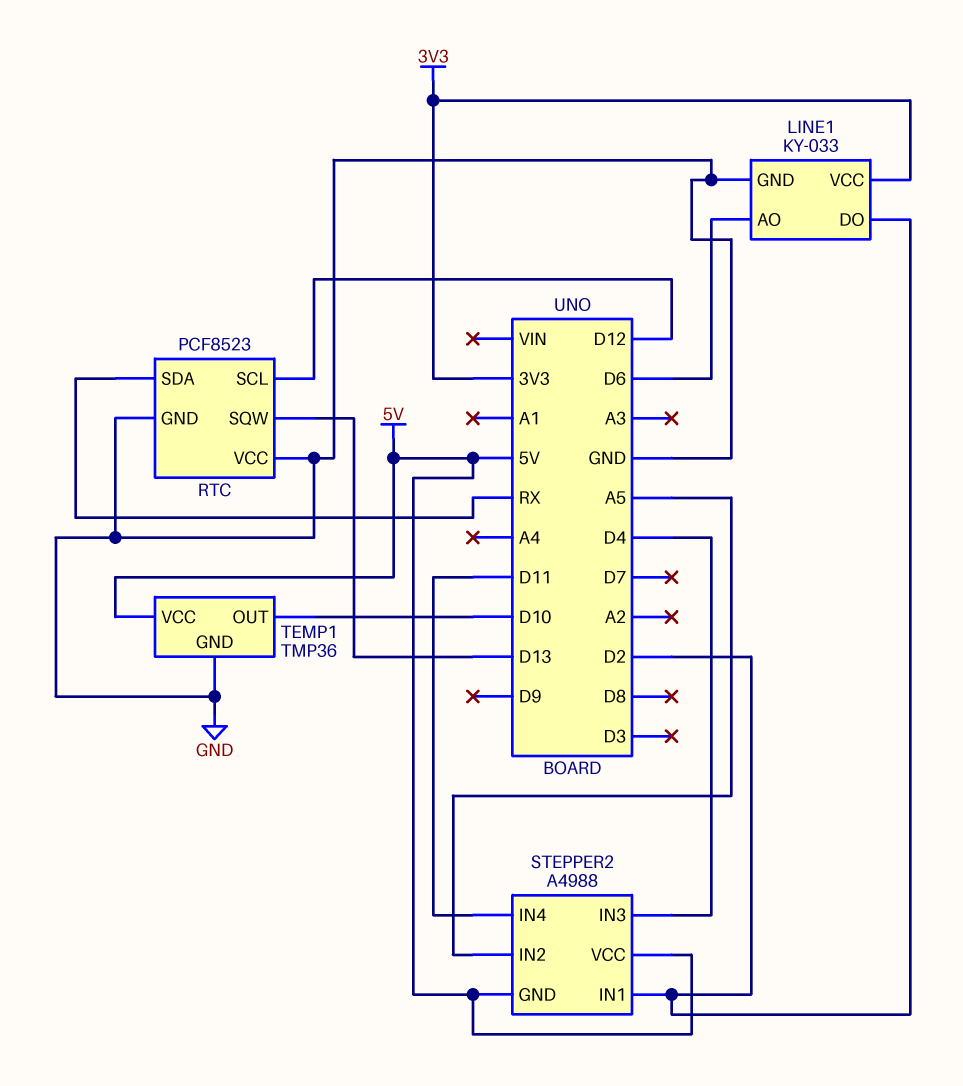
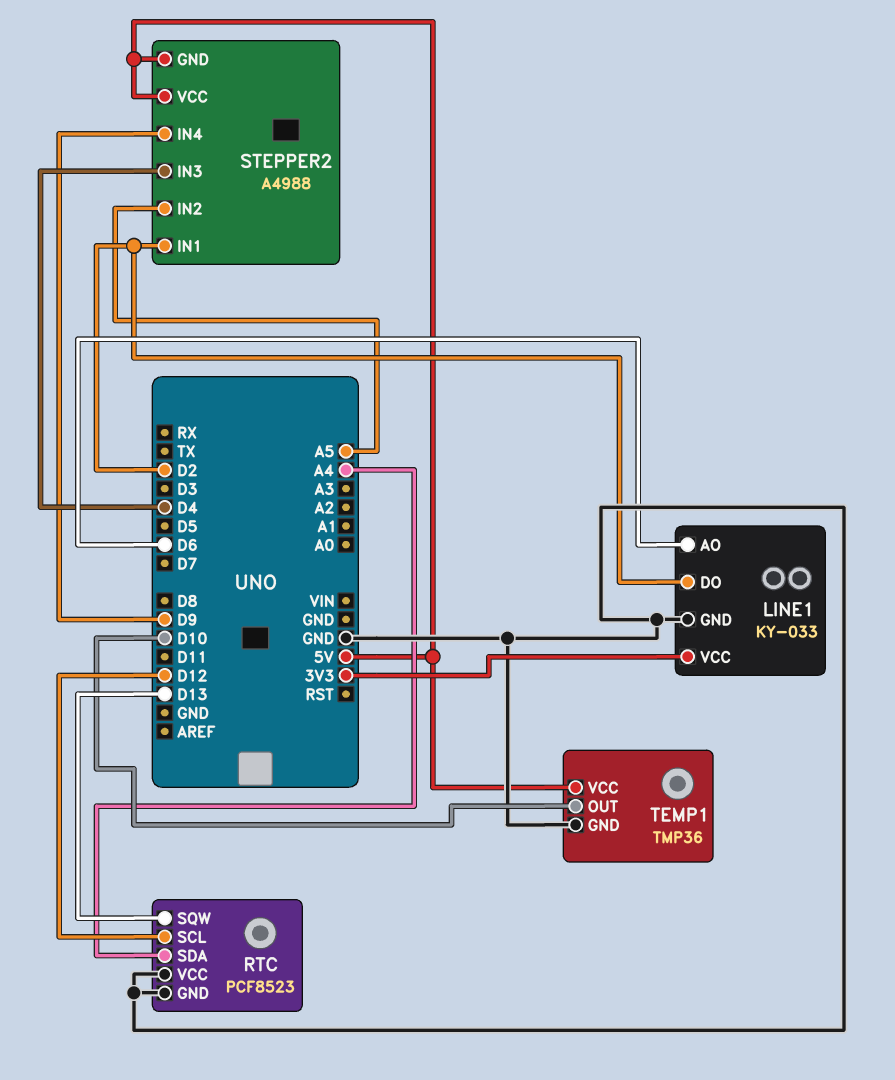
RTC pin SDA: RX -> A4
STEPPER2 pin IN4: D11 -> D9

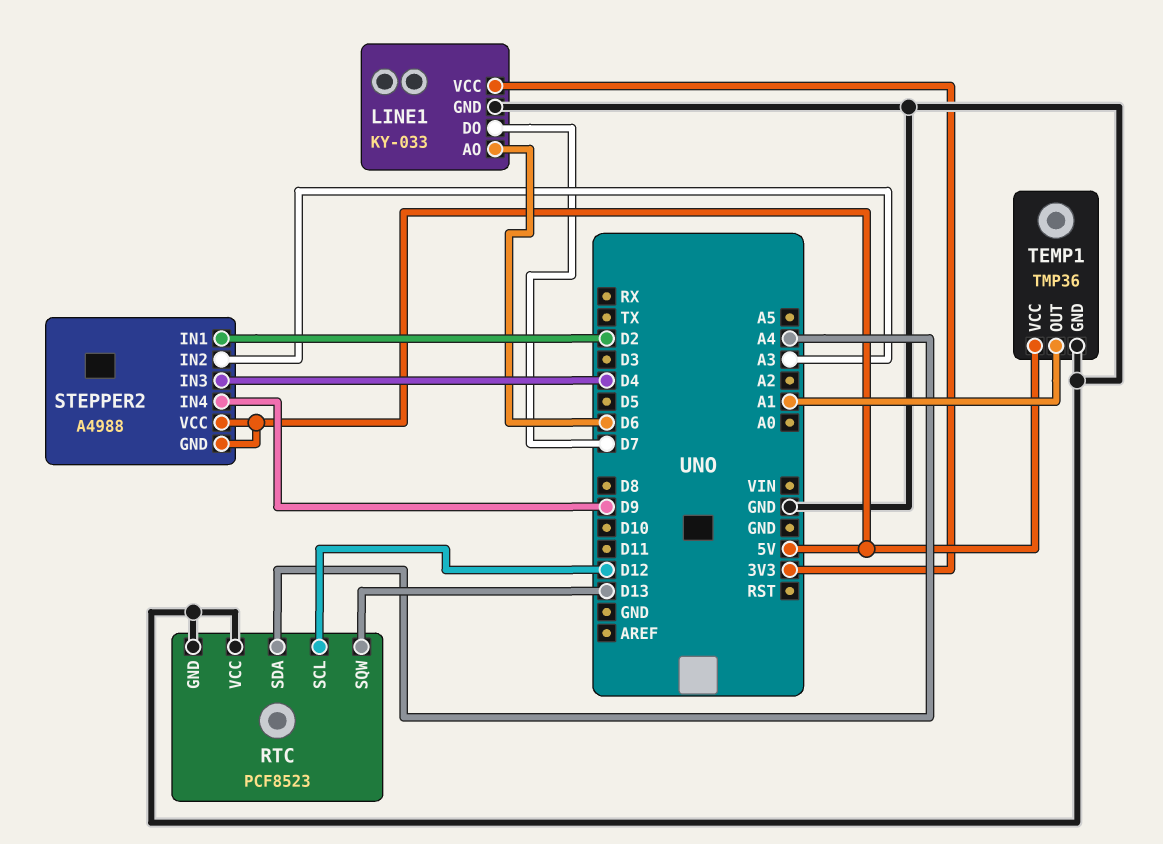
LINE1 pin DO: D2 -> D7
STEPPER2 pin IN2: A5 -> A3
TEMP1 pin OUT: D10 -> A1

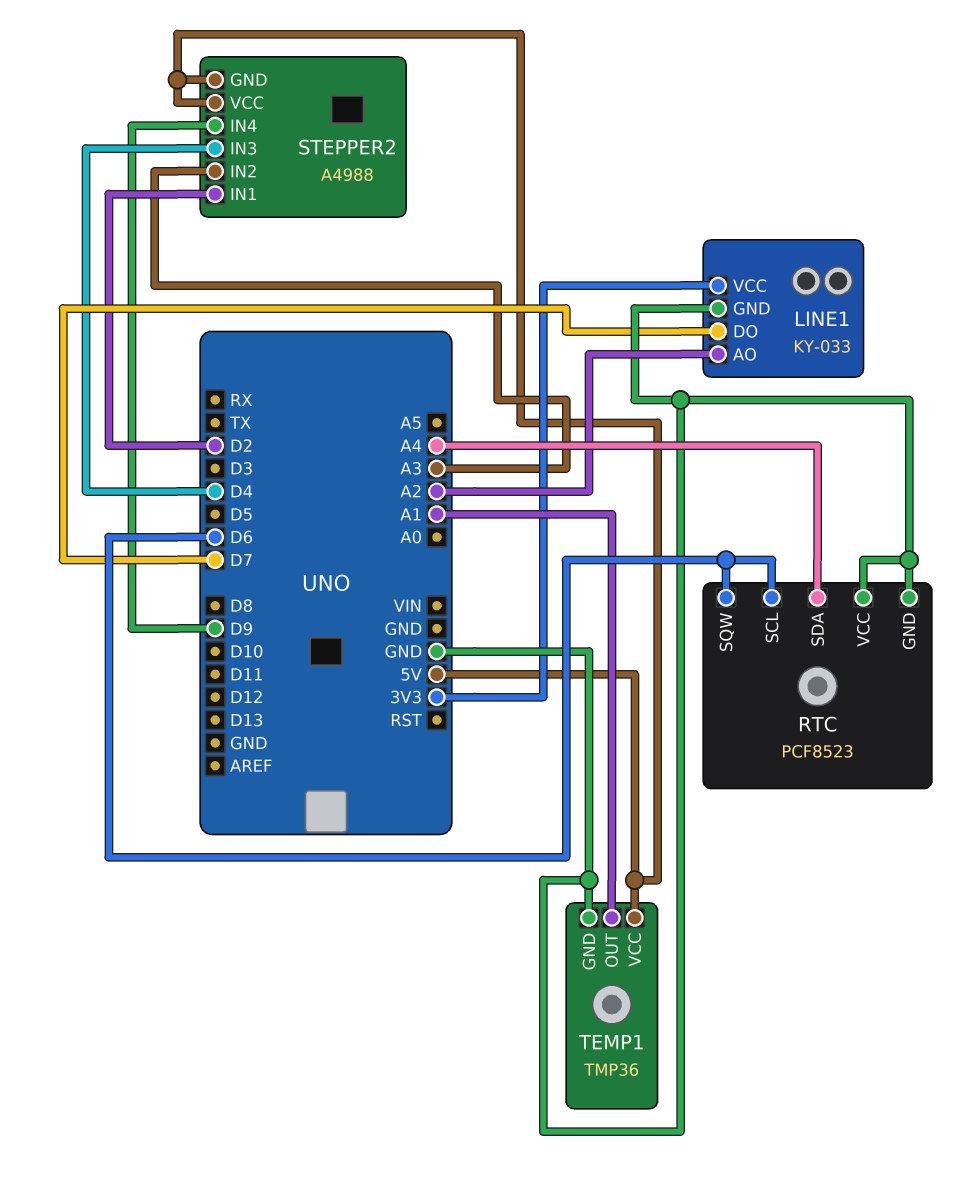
LINE1 pin AO: D6 -> A2
RTC pin SCL: D12 -> D6
RTC pin SQW: D13 -> D6

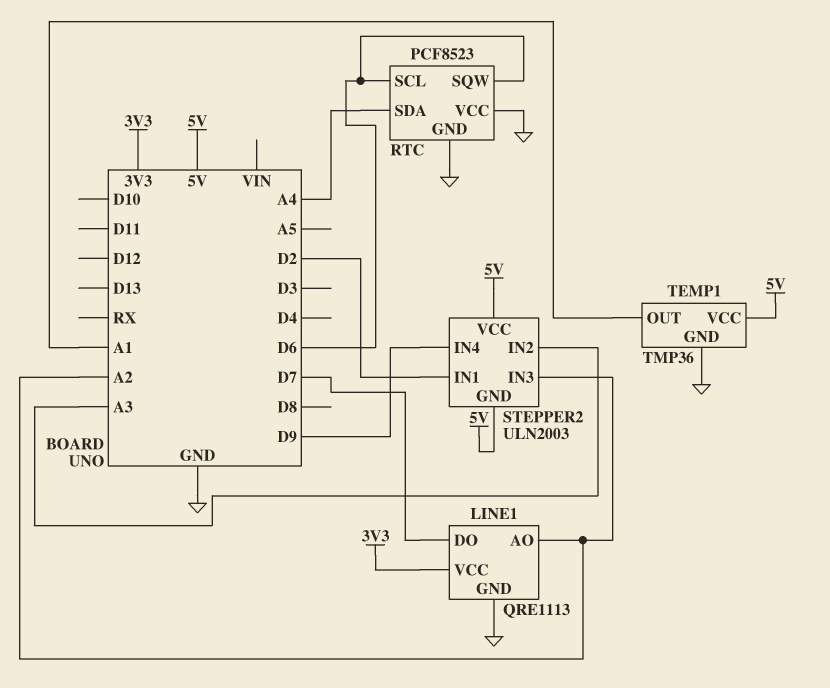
LINE1: KY-033 -> QRE1113
STEPPER2: A4988 -> ULN2003
STEPPER2 pin IN3: D4 -> A2

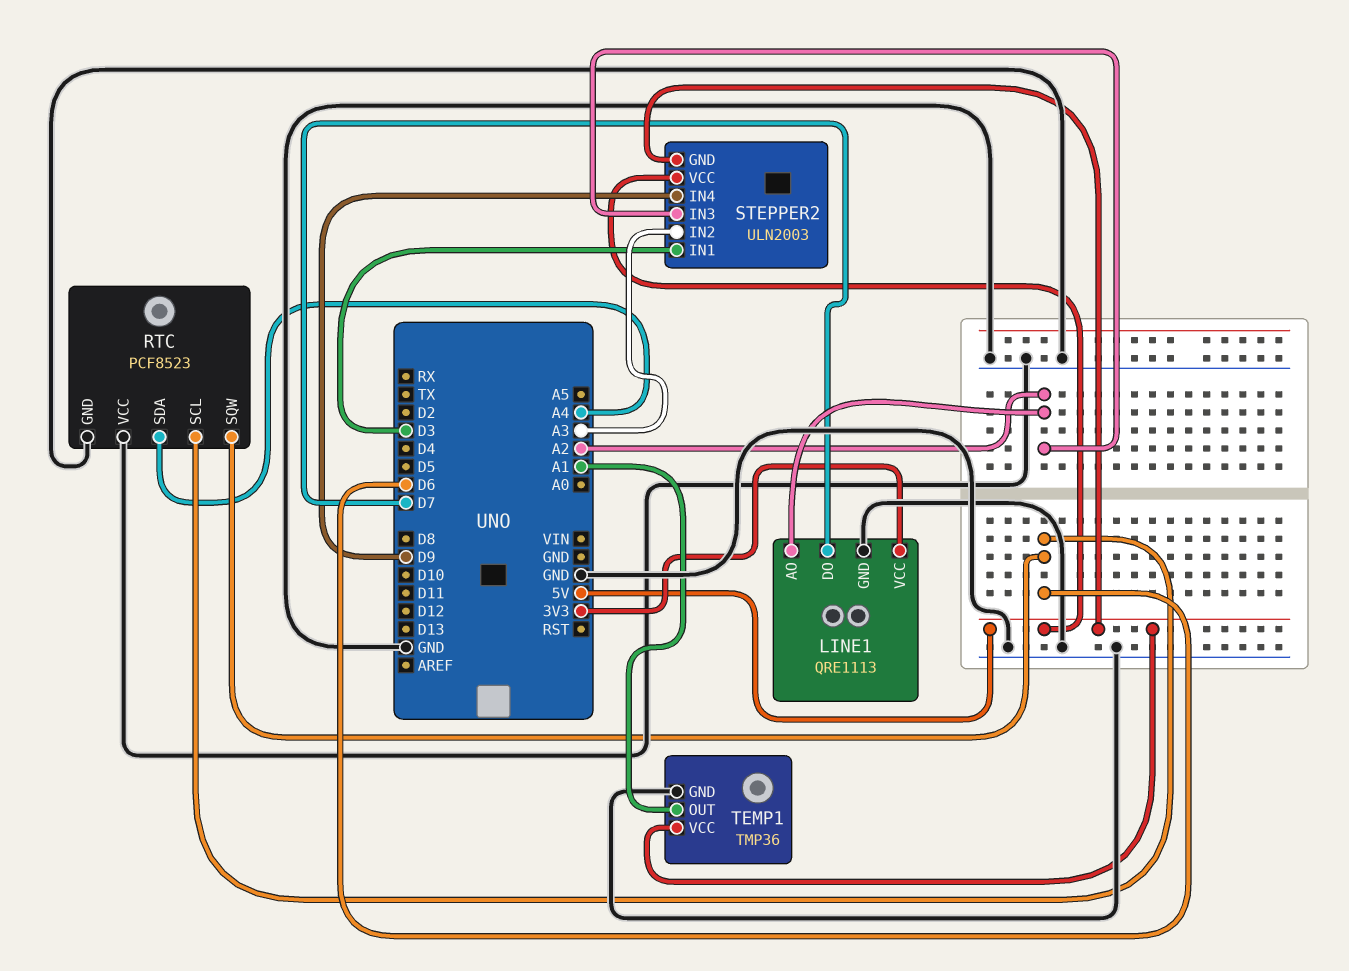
STEPPER2 pin IN1: D2 -> D3

